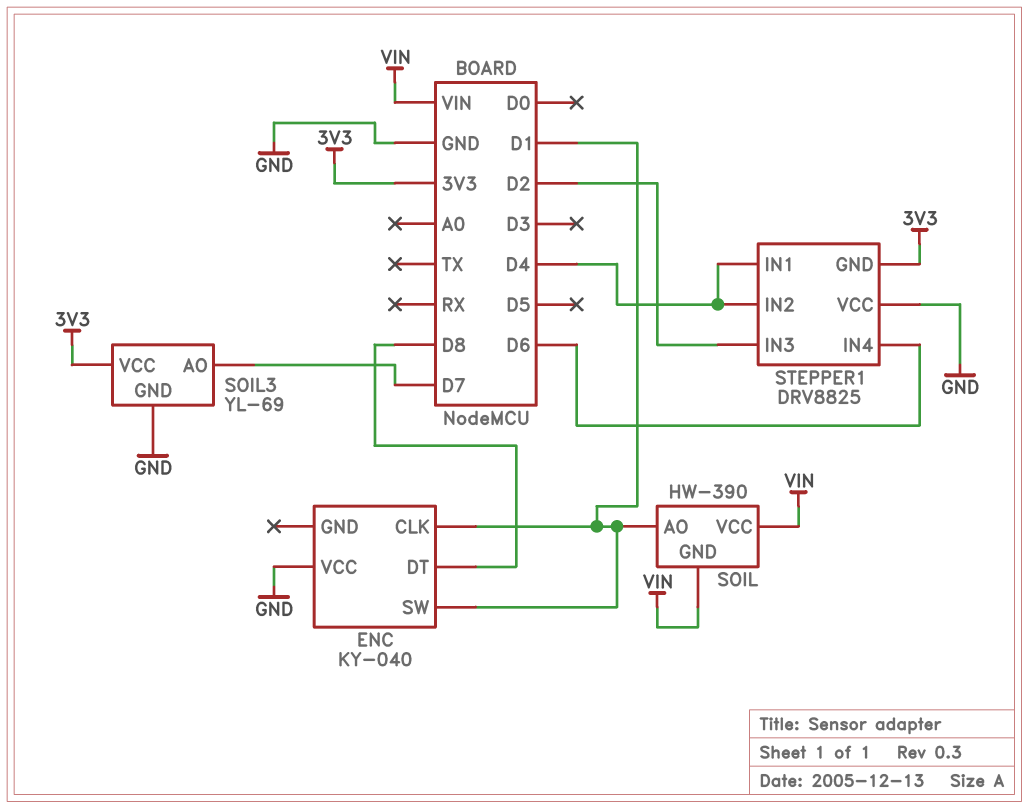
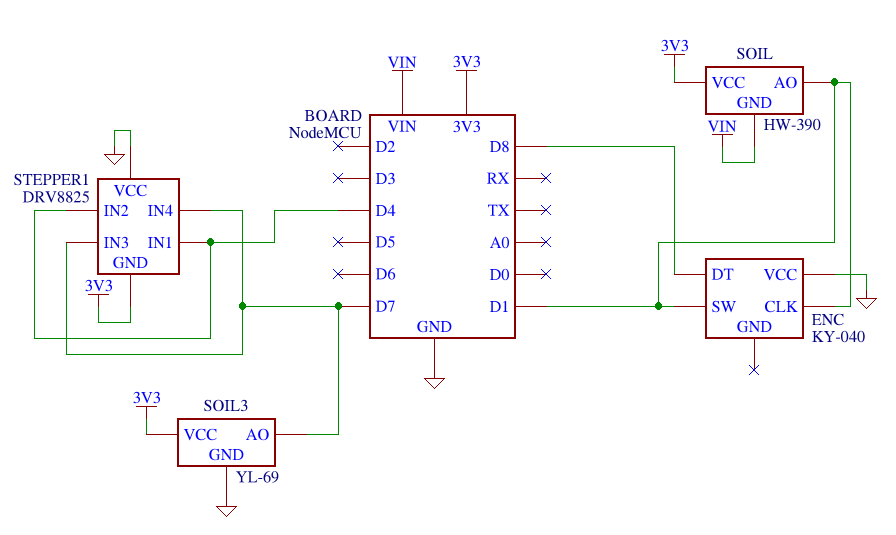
SOIL pin VCC: VIN -> 3V3
STEPPER1 pin IN3: D2 -> D7
STEPPER1 pin IN4: D6 -> D7

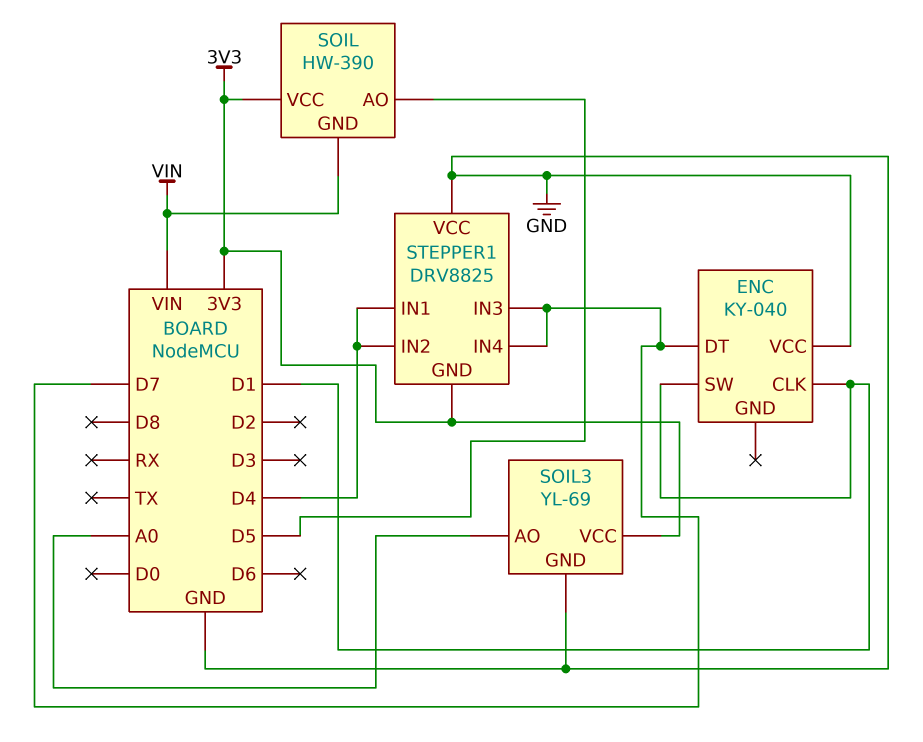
ENC pin DT: D8 -> D7
SOIL pin AO: D1 -> D5
SOIL3 pin AO: D7 -> A0

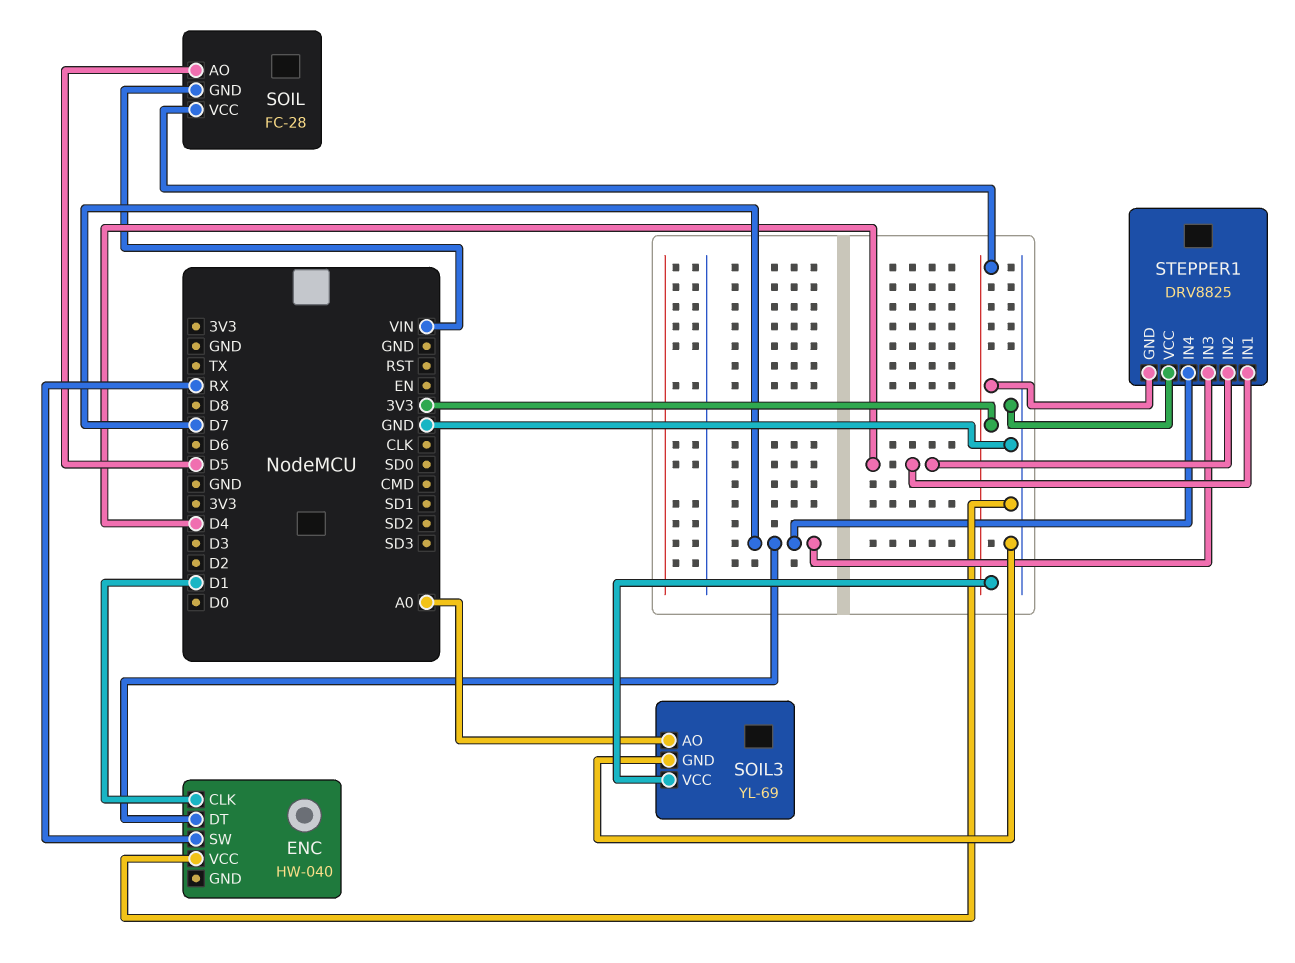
ENC: KY-040 -> HW-040
ENC pin SW: D1 -> RX
SOIL: HW-390 -> FC-28

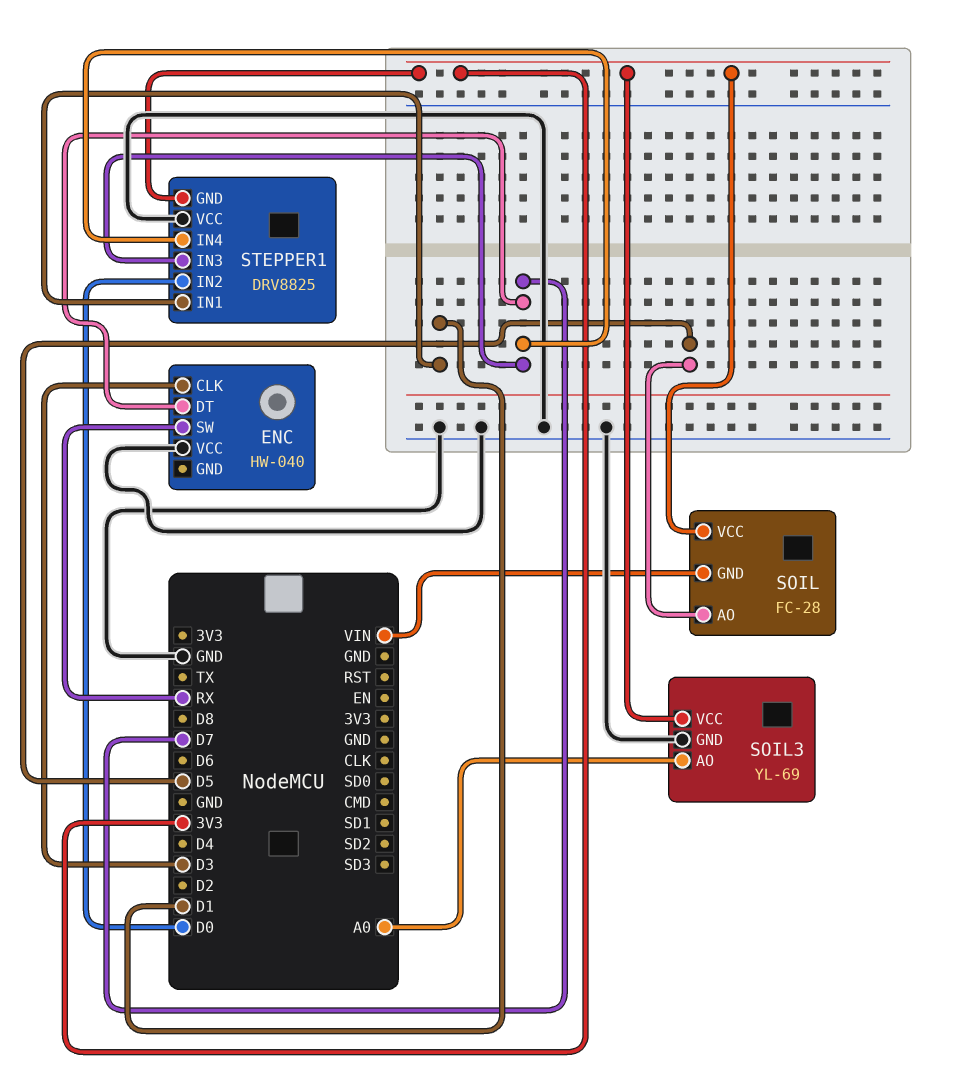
ENC pin CLK: D1 -> D3
STEPPER1 pin IN1: D4 -> D1
STEPPER1 pin IN2: D4 -> D0

